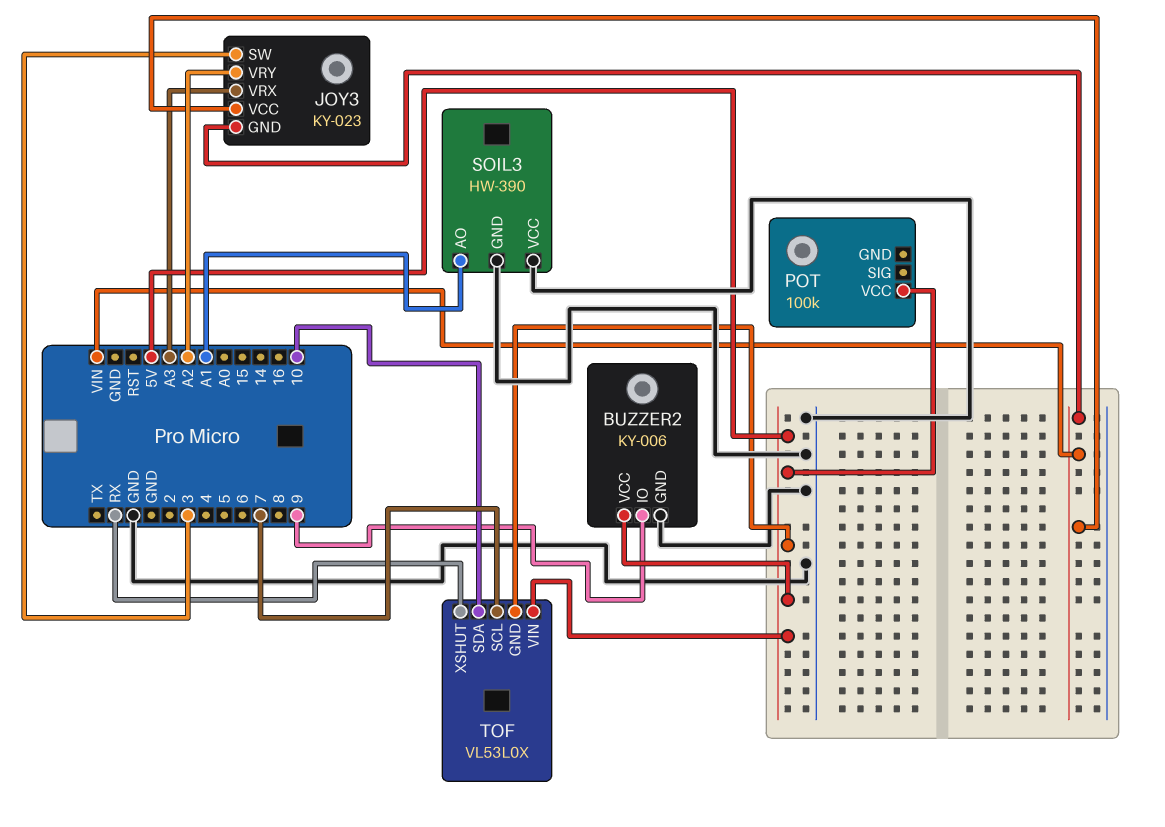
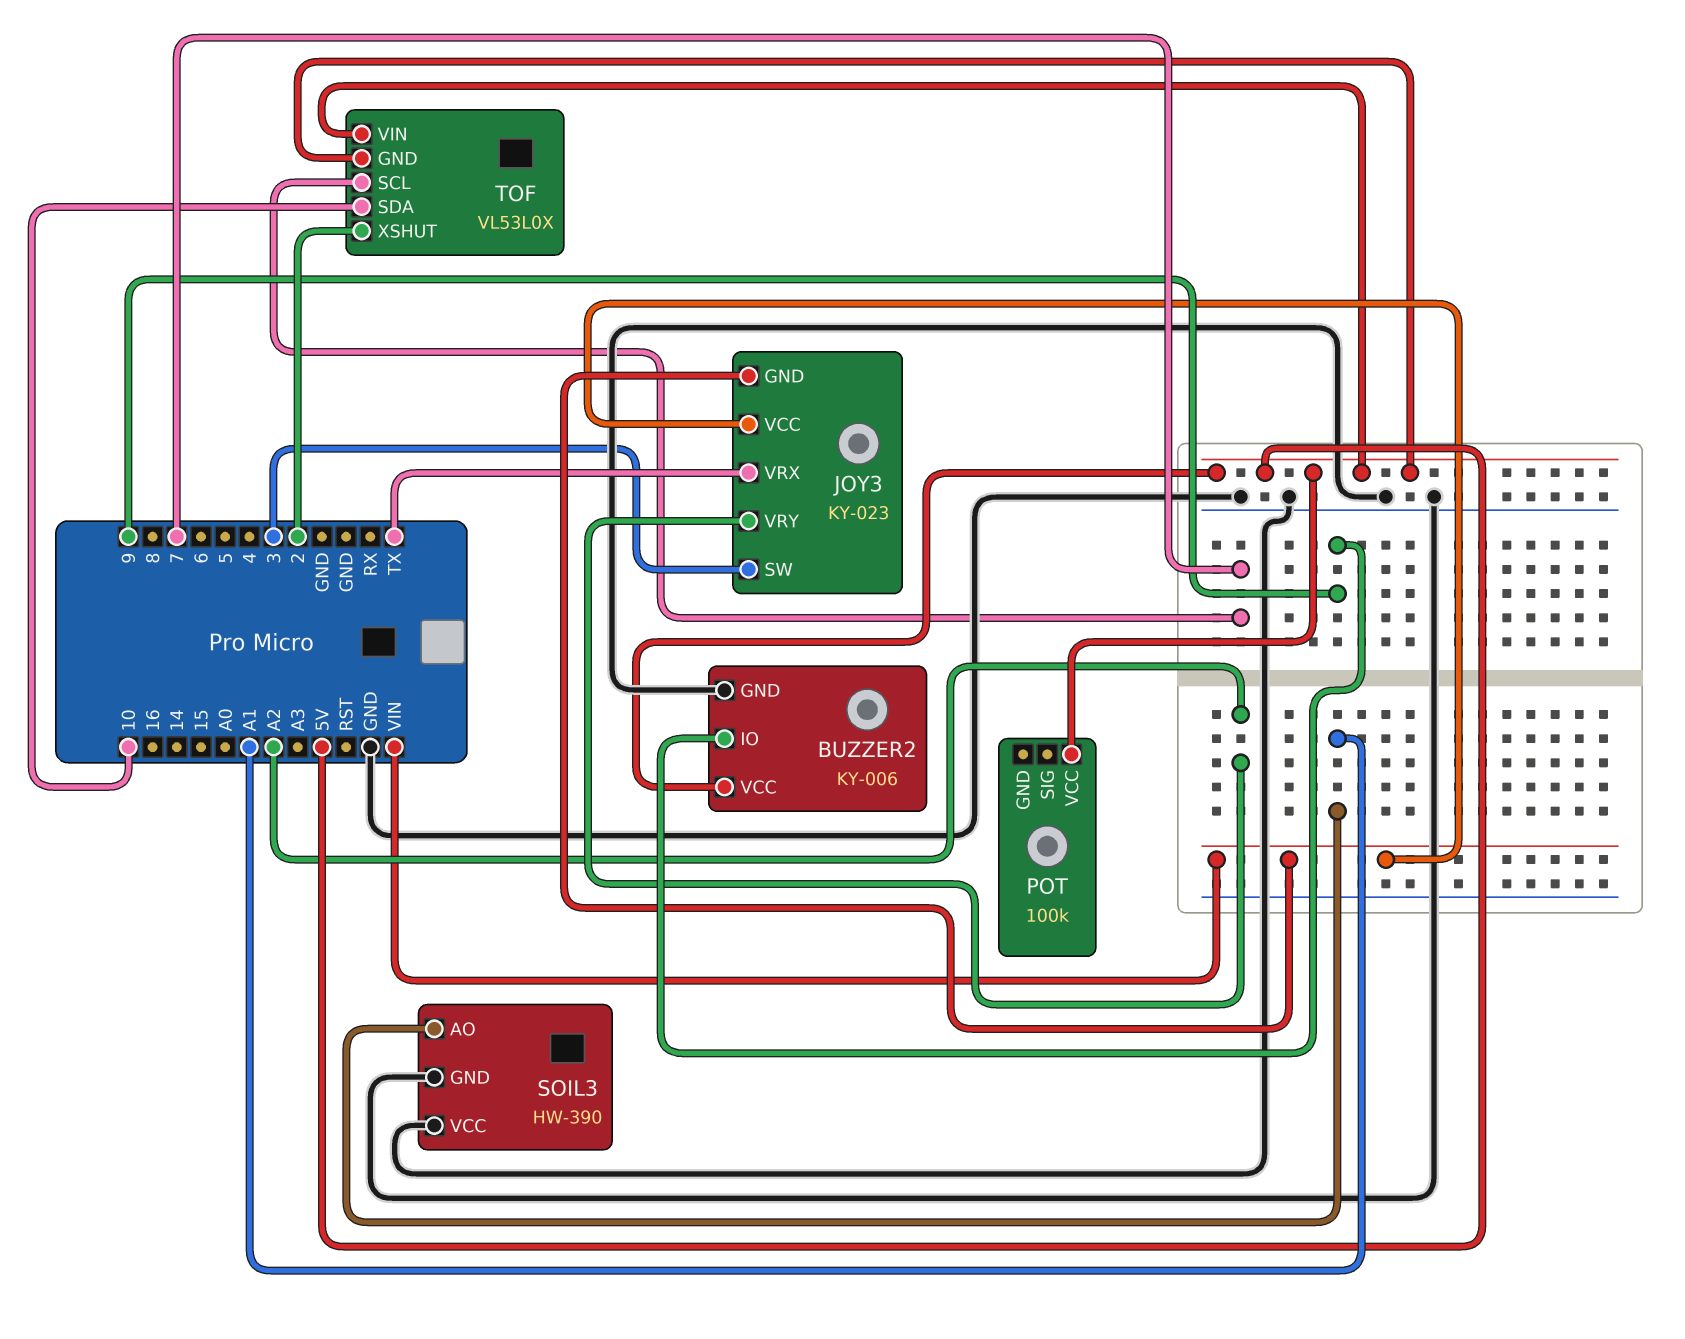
JOY3 pin VRX: A3 -> TX
TOF pin XSHUT: RX -> 2

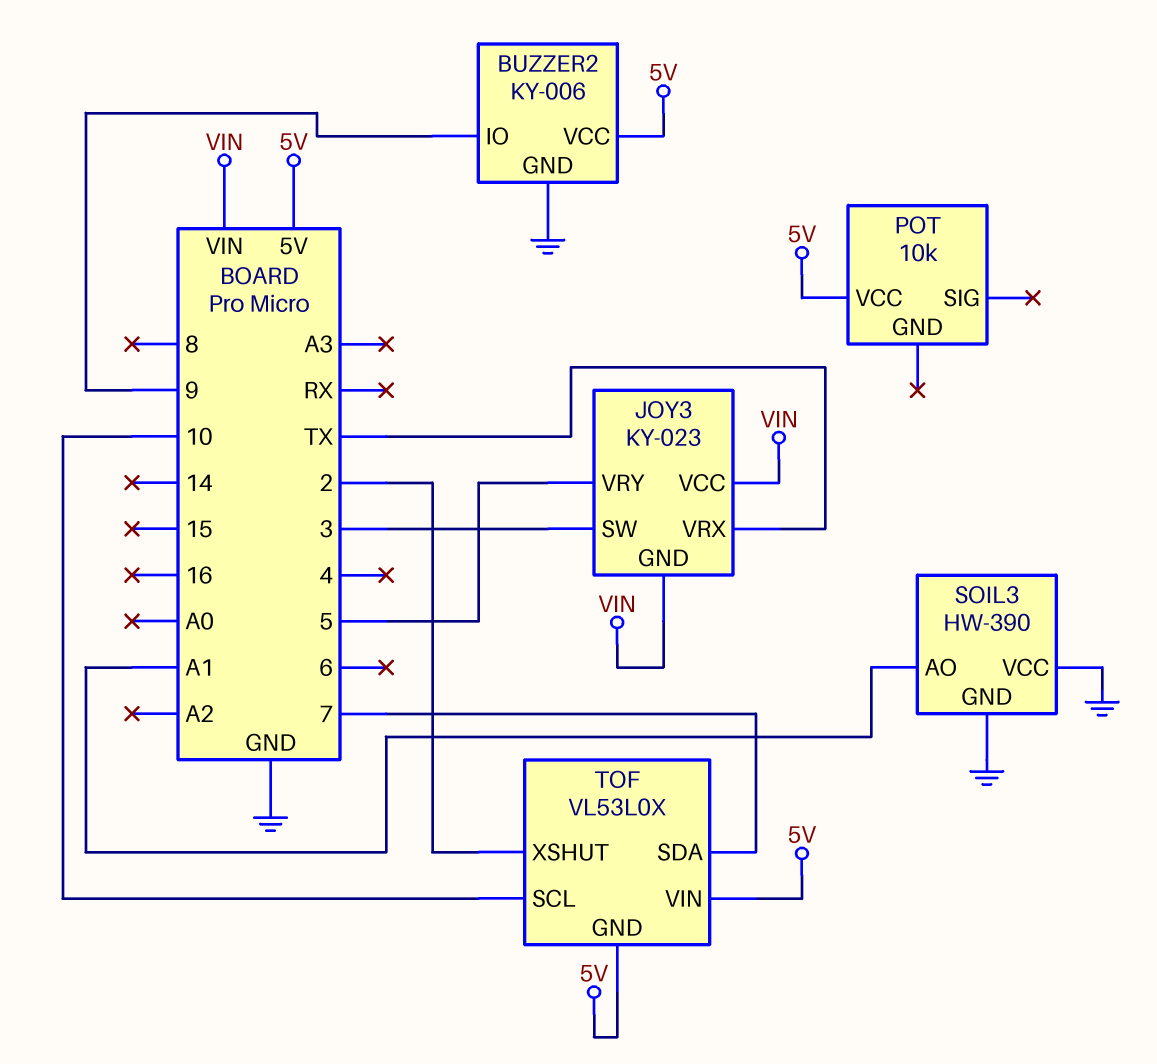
JOY3 pin VRY: A2 -> 5
POT: 100k -> 10k
TOF pin SCL: 7 -> 10
TOF pin SDA: 10 -> 7

